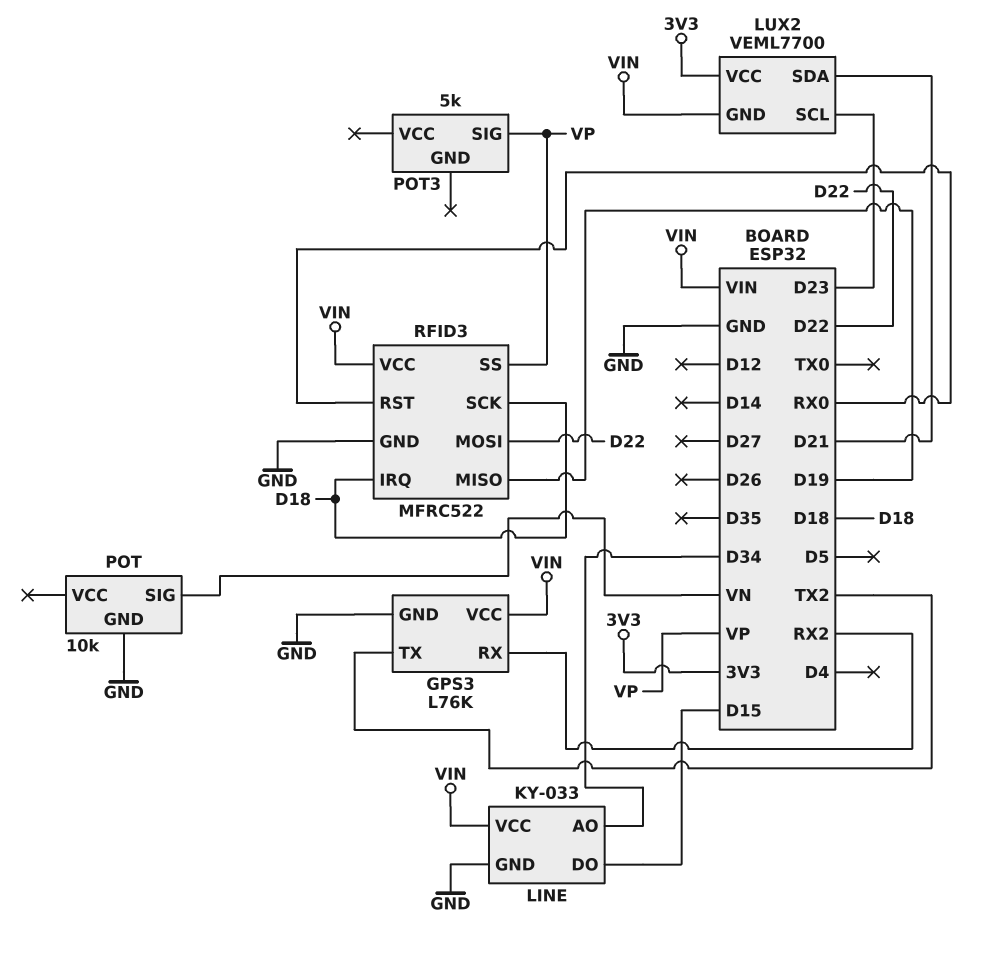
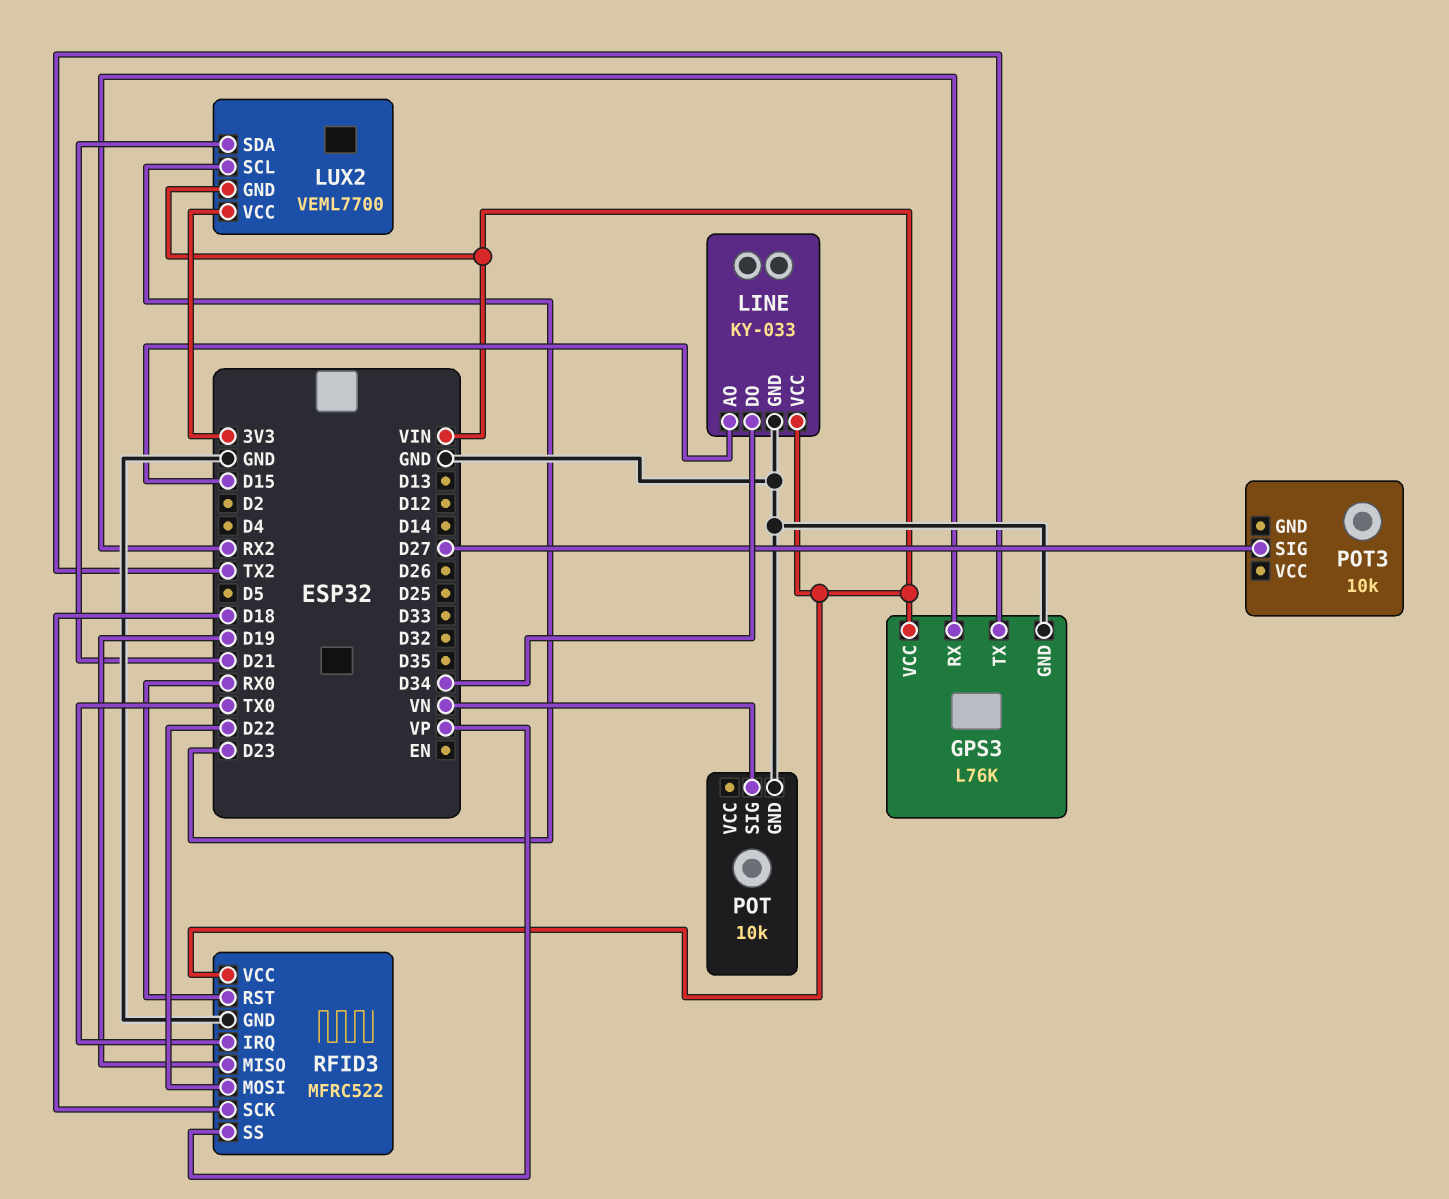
LINE pin AO: D34 -> D15
LINE pin DO: D15 -> D34
POT3: 5k -> 10k
POT3 pin SIG: VP -> D27
RFID3 pin IRQ: D18 -> TX0

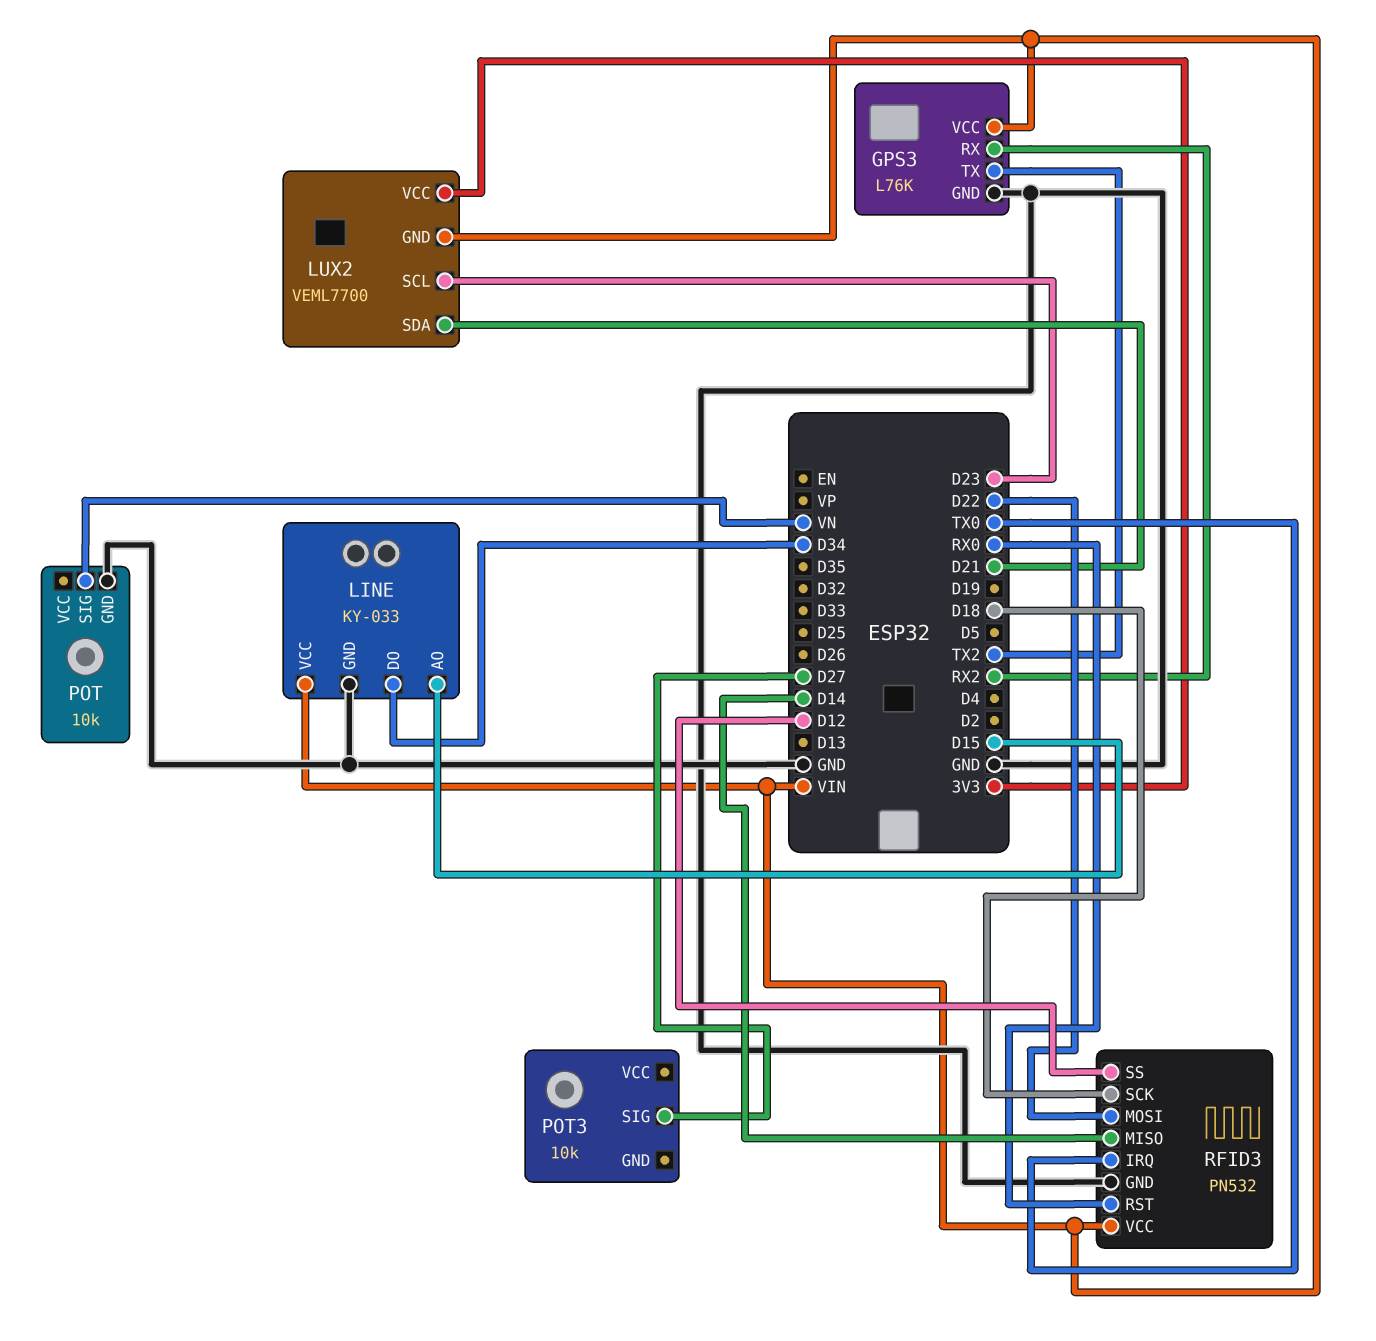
RFID3: MFRC522 -> PN532
RFID3 pin MISO: D19 -> D14
RFID3 pin SS: VP -> D12

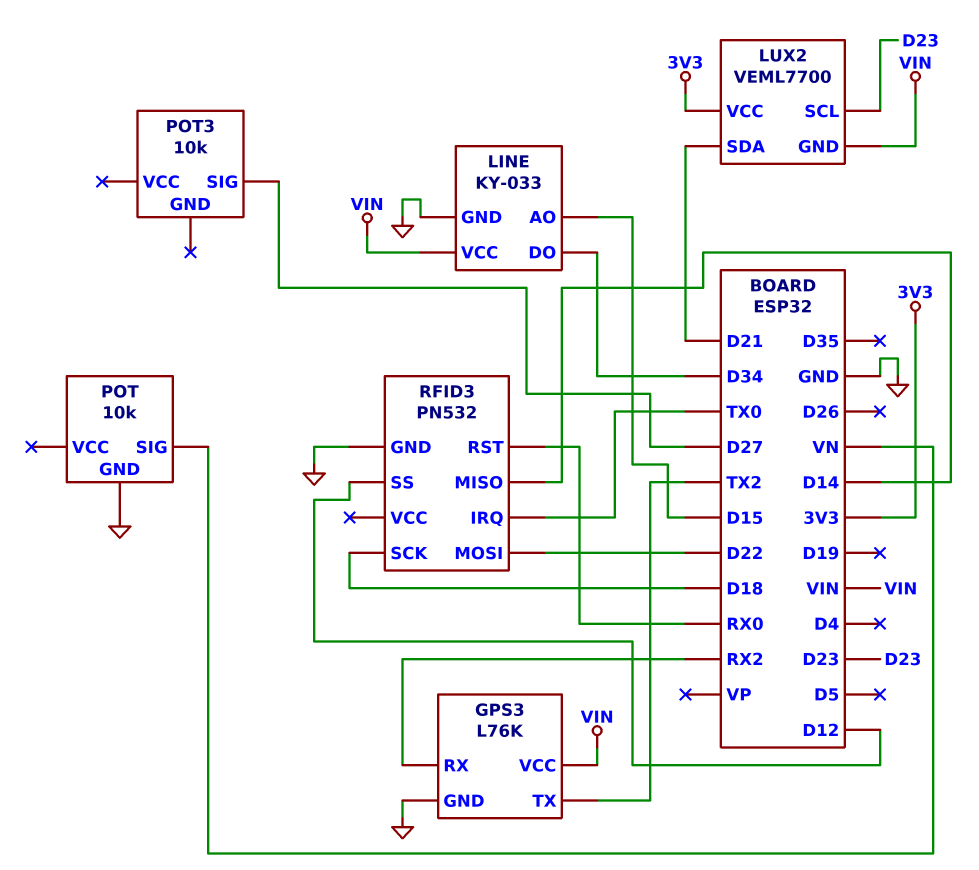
RFID3 pin VCC: VIN -> none

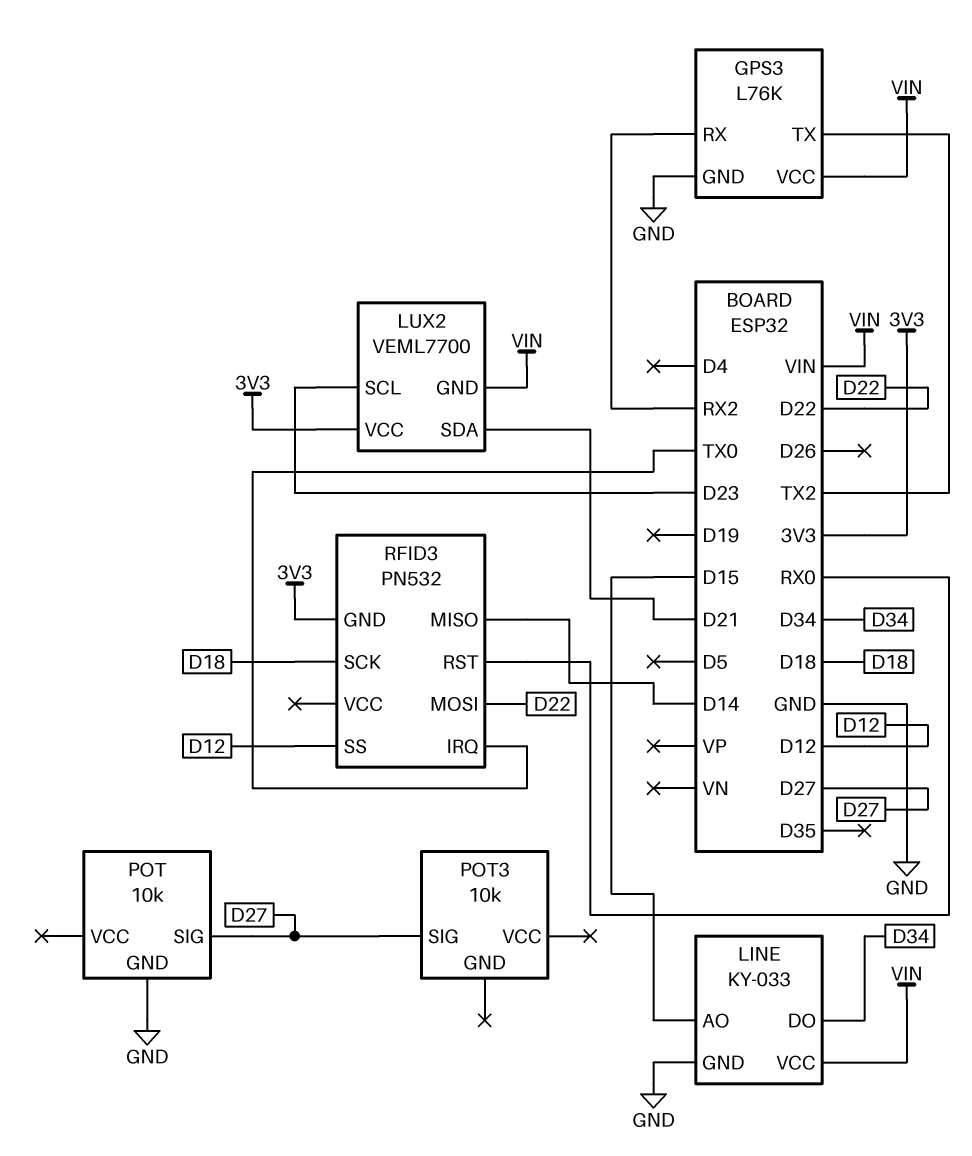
POT pin SIG: VN -> D27
RFID3 pin GND: GND -> 3V3

